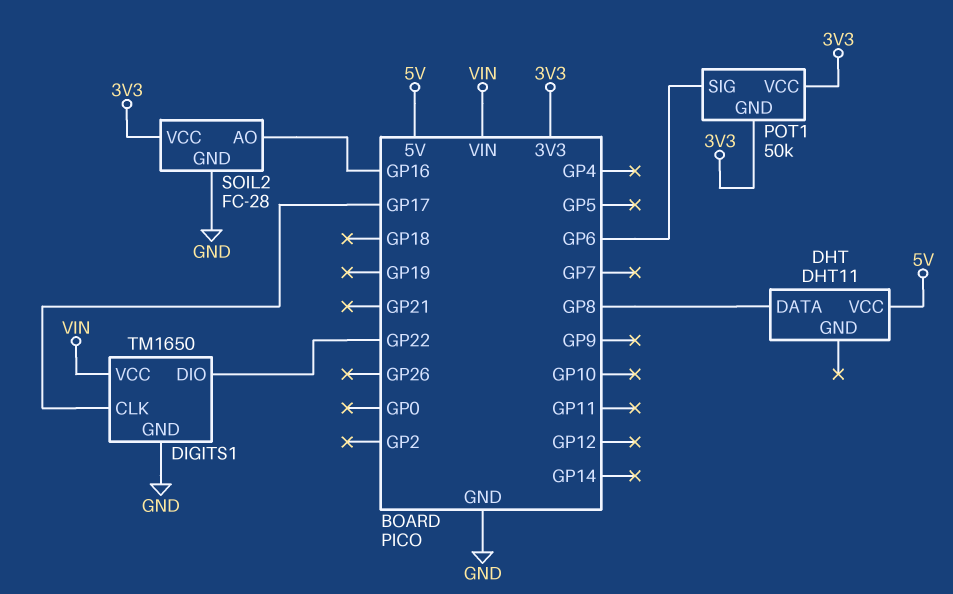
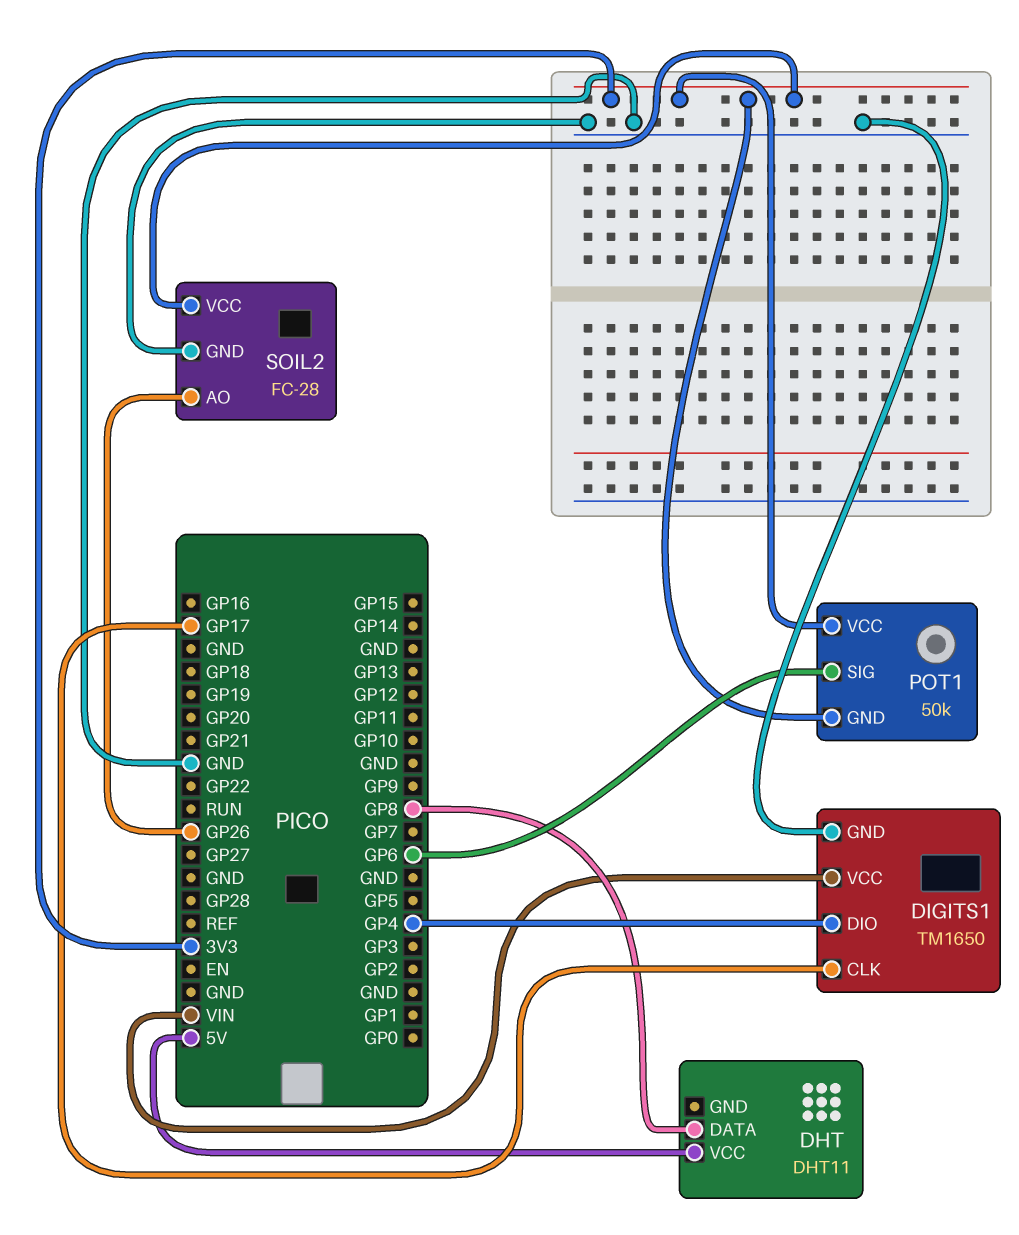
DIGITS1 pin DIO: GP22 -> GP4
SOIL2 pin AO: GP16 -> GP26

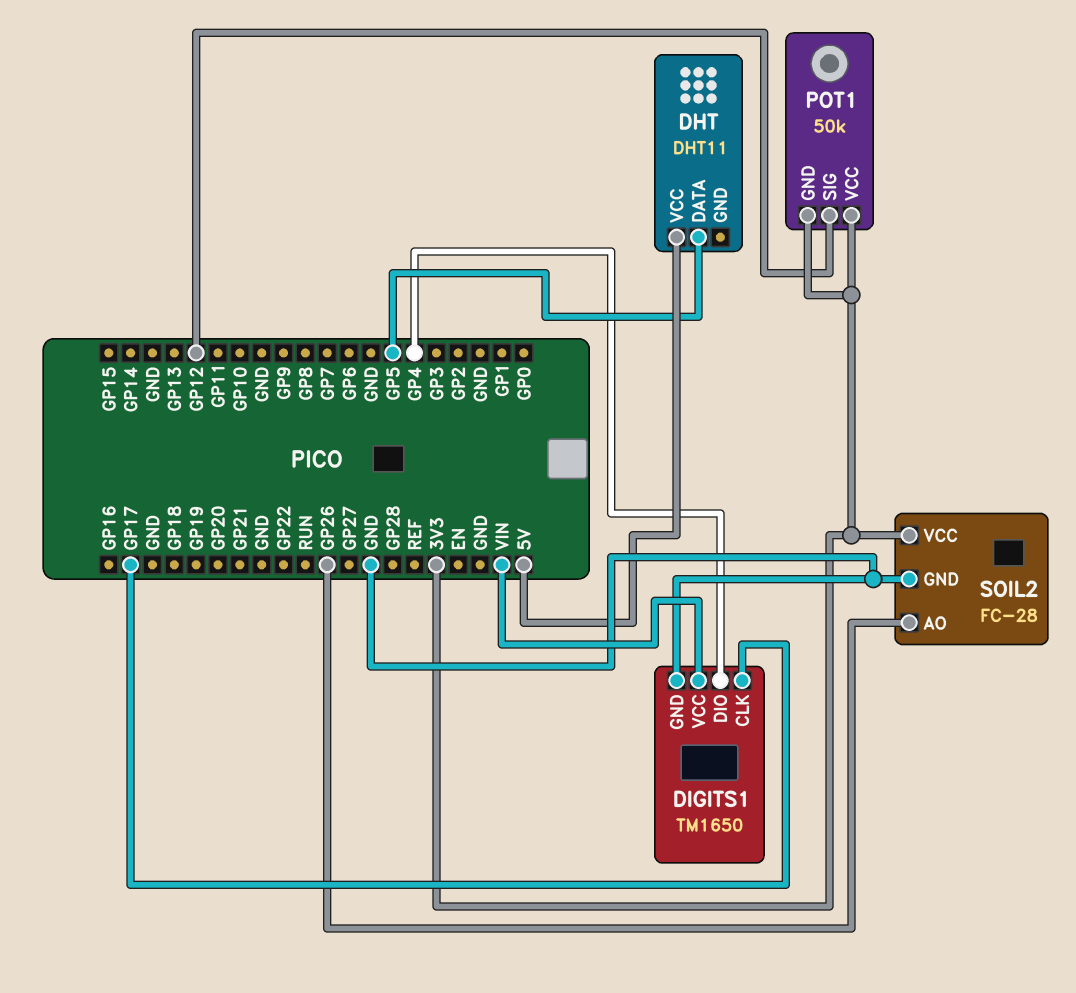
DHT pin DATA: GP8 -> GP5
POT1 pin SIG: GP6 -> GP12

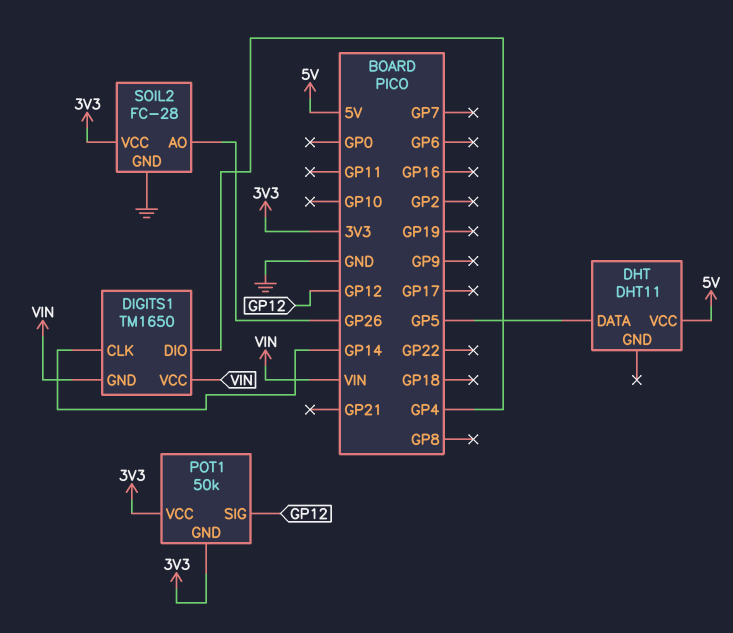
DIGITS1 pin CLK: GP17 -> GP14
DIGITS1 pin GND: GND -> VIN

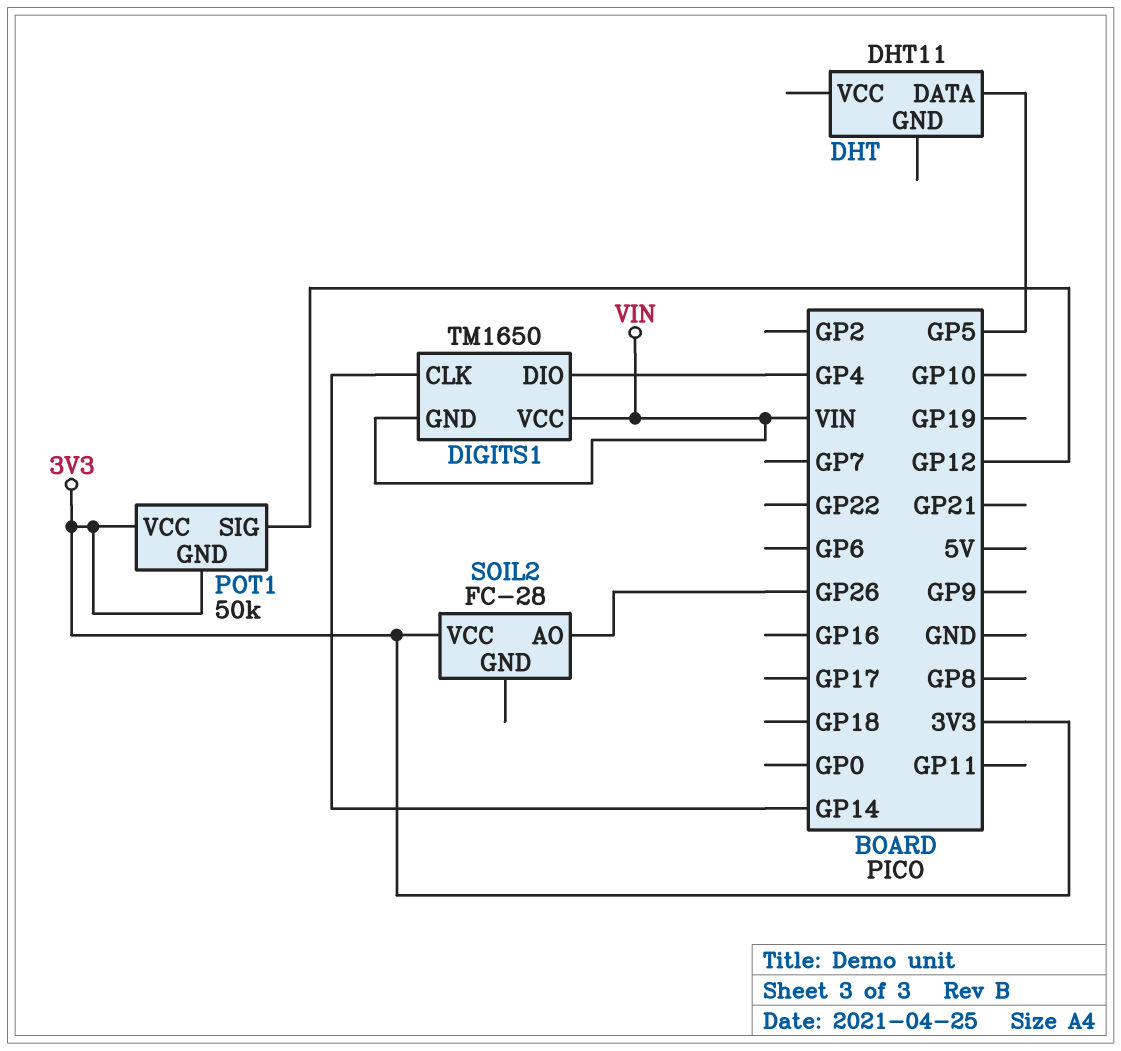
DHT pin VCC: 5V -> none
SOIL2 pin GND: GND -> none

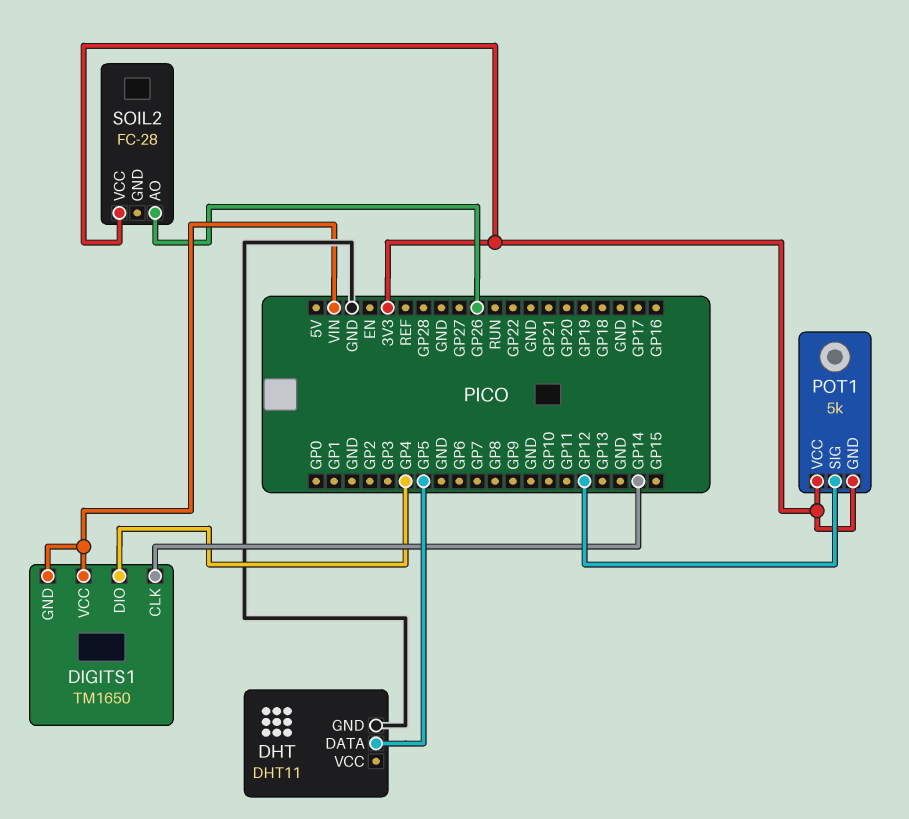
DHT pin GND: none -> GND
POT1: 50k -> 5k

